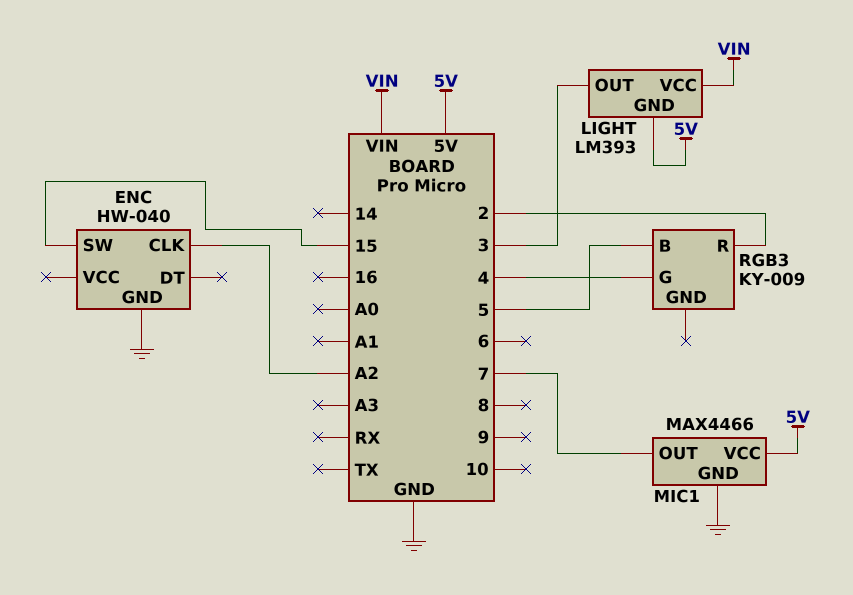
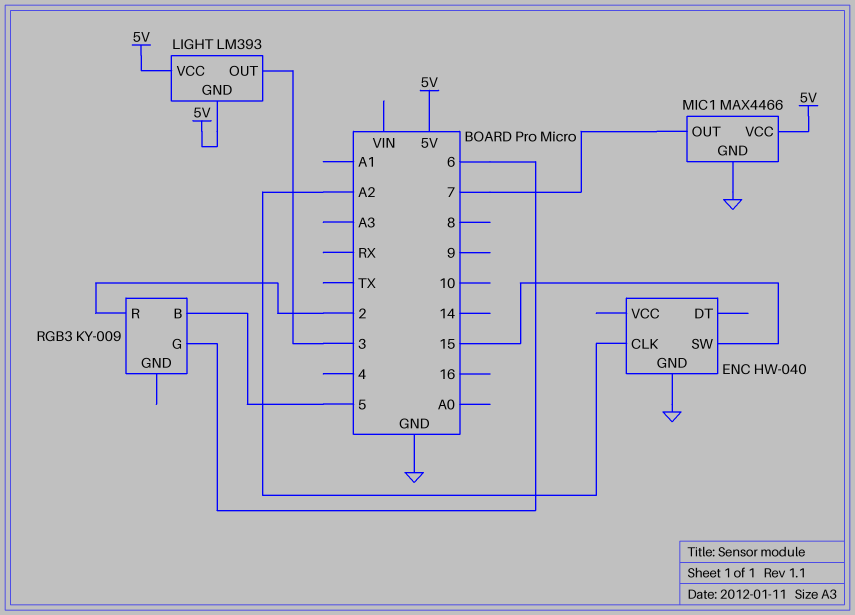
LIGHT pin VCC: VIN -> 5V
RGB3 pin G: 4 -> 6

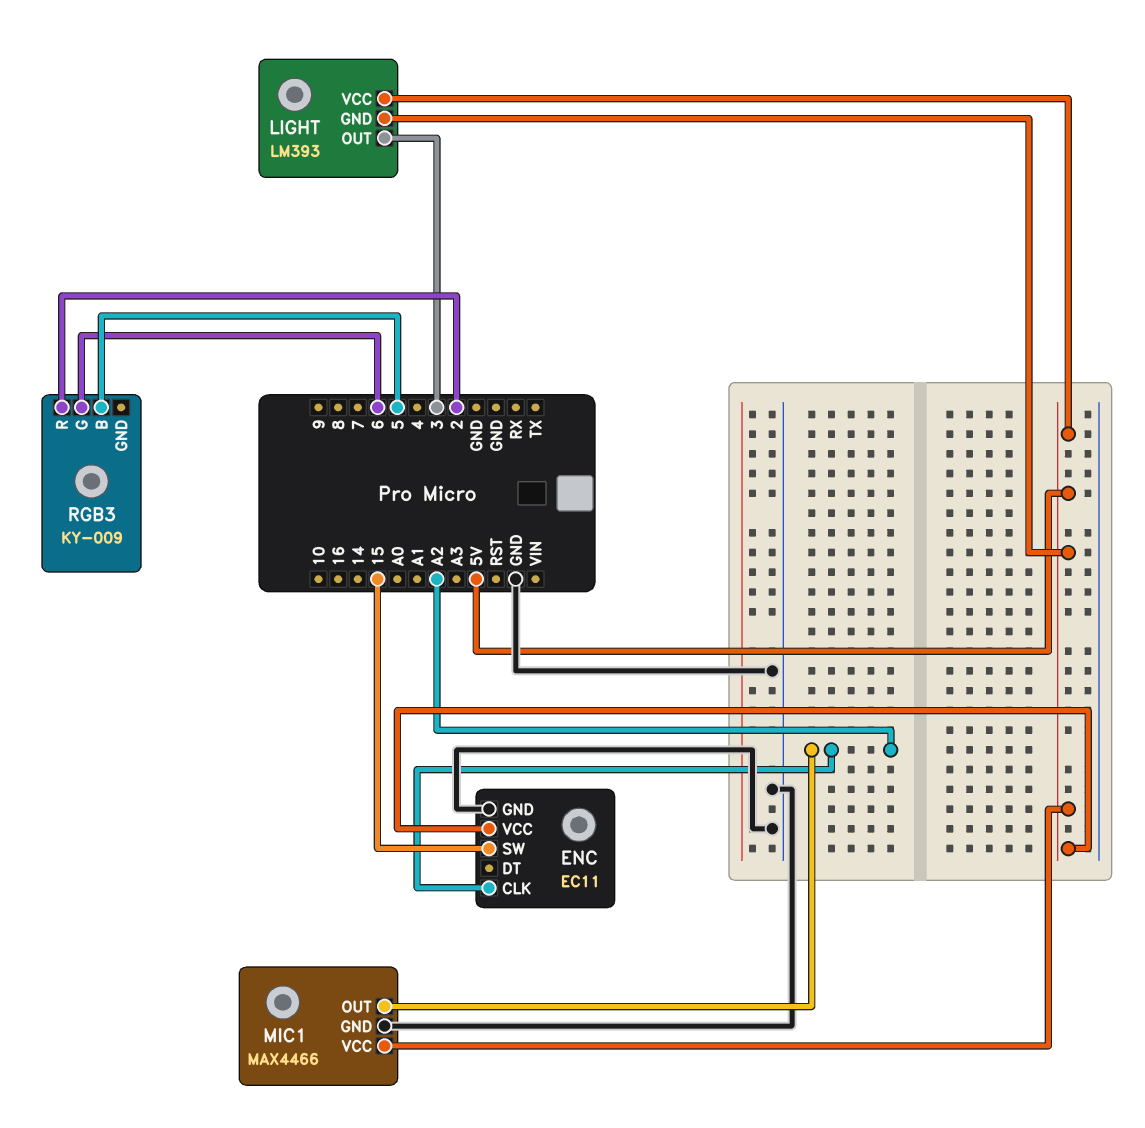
ENC: HW-040 -> EC11
ENC pin VCC: none -> 5V
MIC1 pin OUT: 7 -> A2

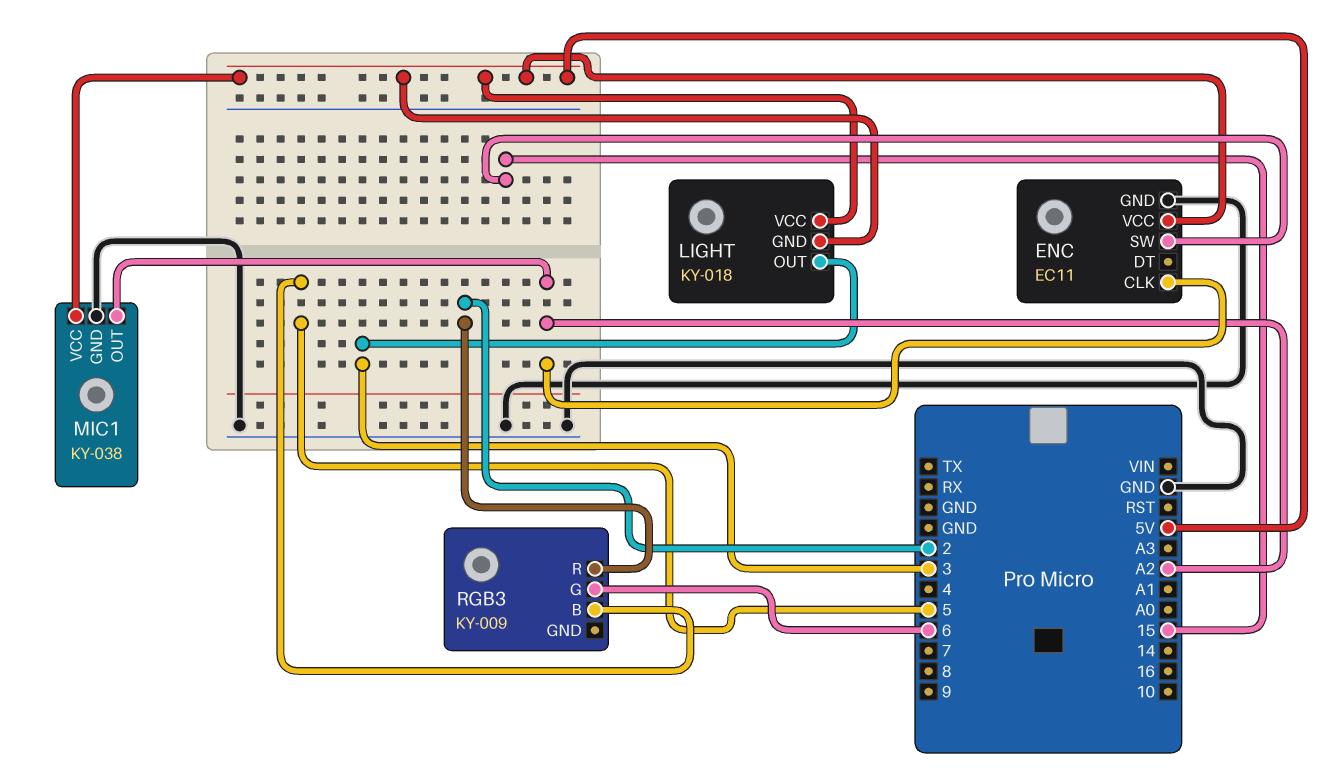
LIGHT: LM393 -> KY-018
MIC1: MAX4466 -> KY-038

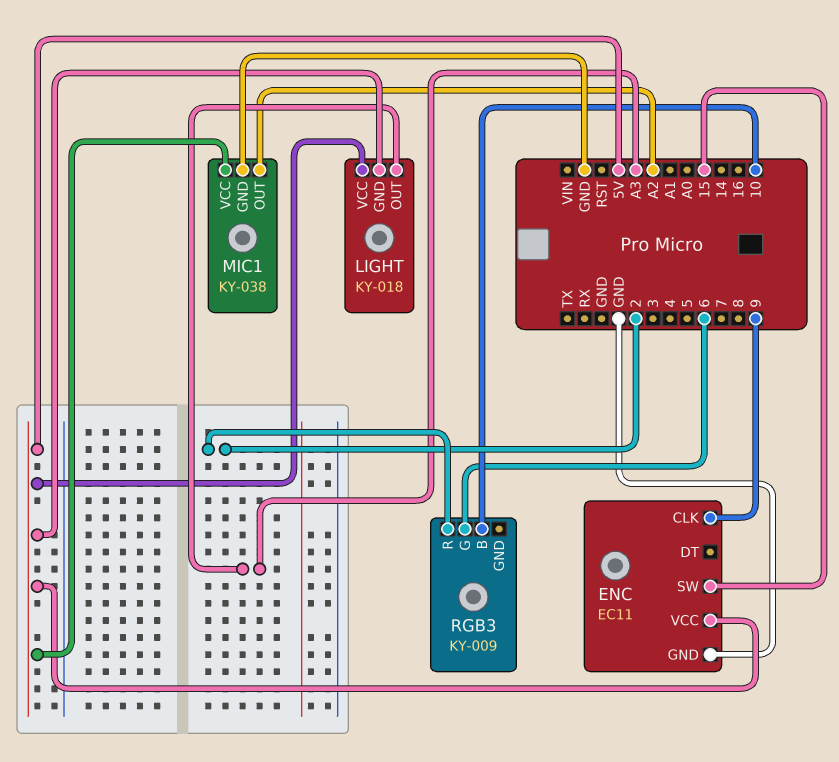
ENC pin CLK: A2 -> 9
LIGHT pin OUT: 3 -> A3
RGB3 pin B: 5 -> 10

